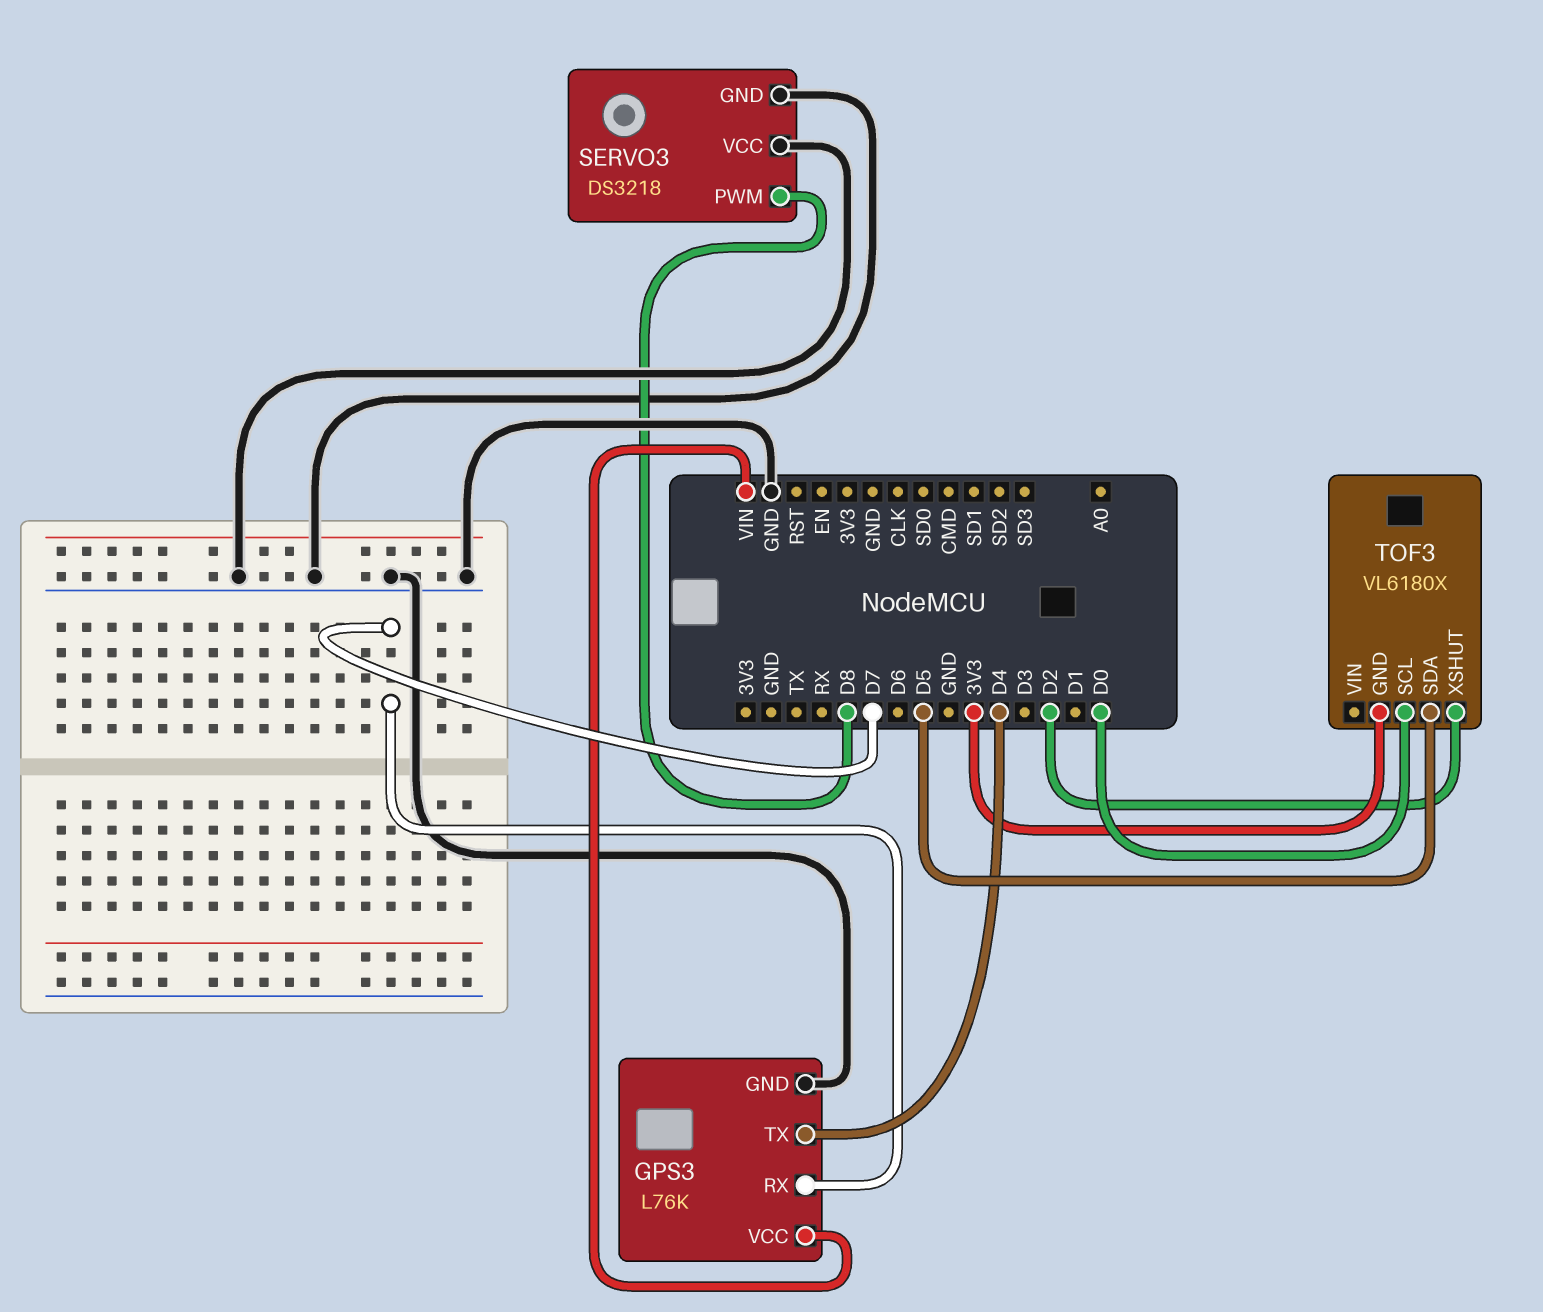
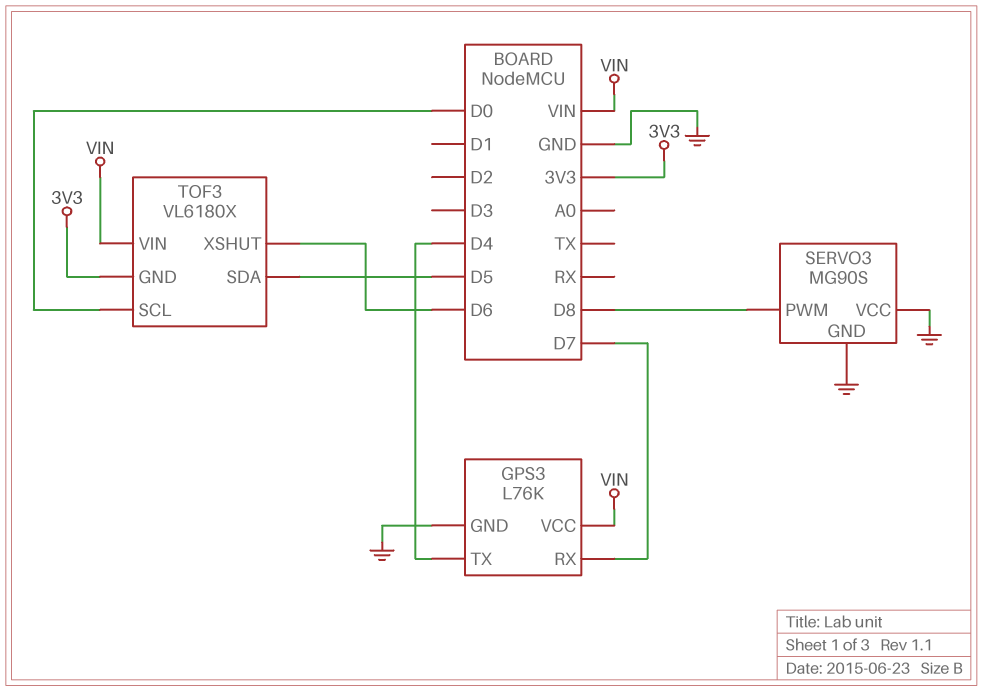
SERVO3: DS3218 -> MG90S
TOF3 pin VIN: none -> VIN
TOF3 pin XSHUT: D2 -> D6

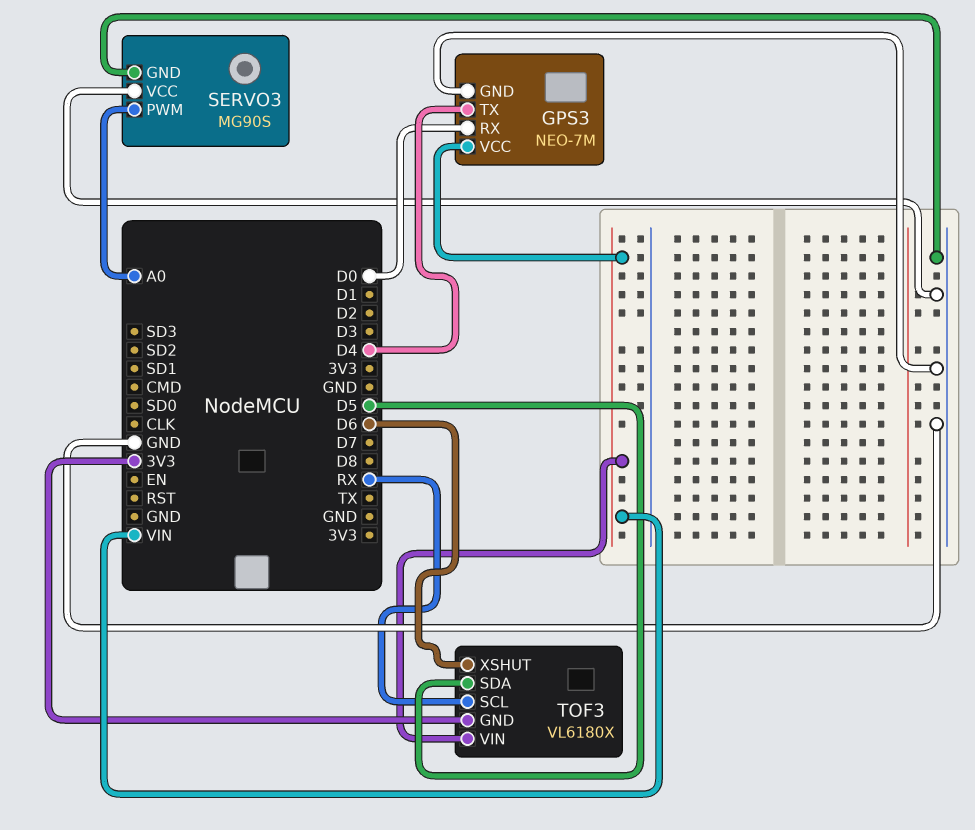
GPS3: L76K -> NEO-7M
GPS3 pin RX: D7 -> D0
SERVO3 pin PWM: D8 -> A0
TOF3 pin SCL: D0 -> RX

